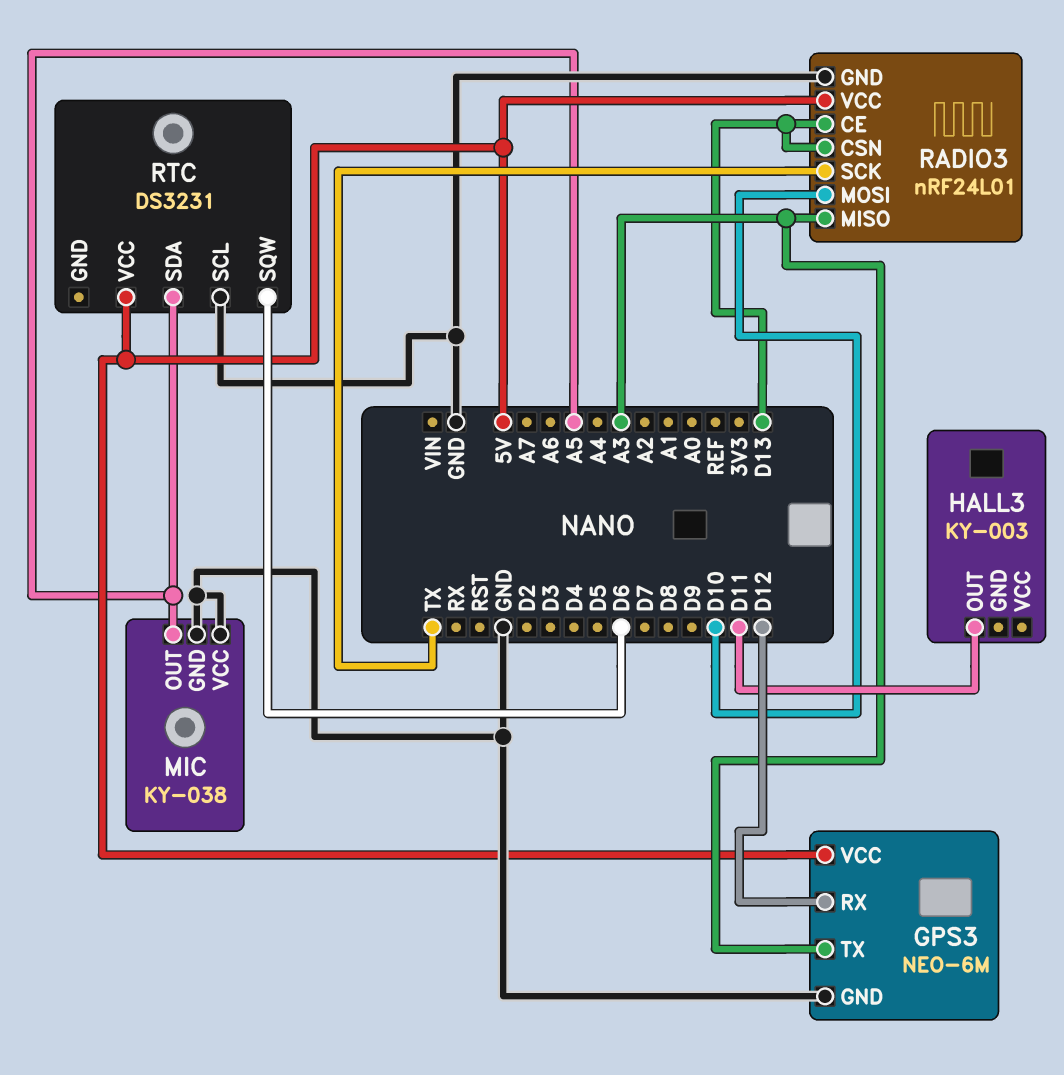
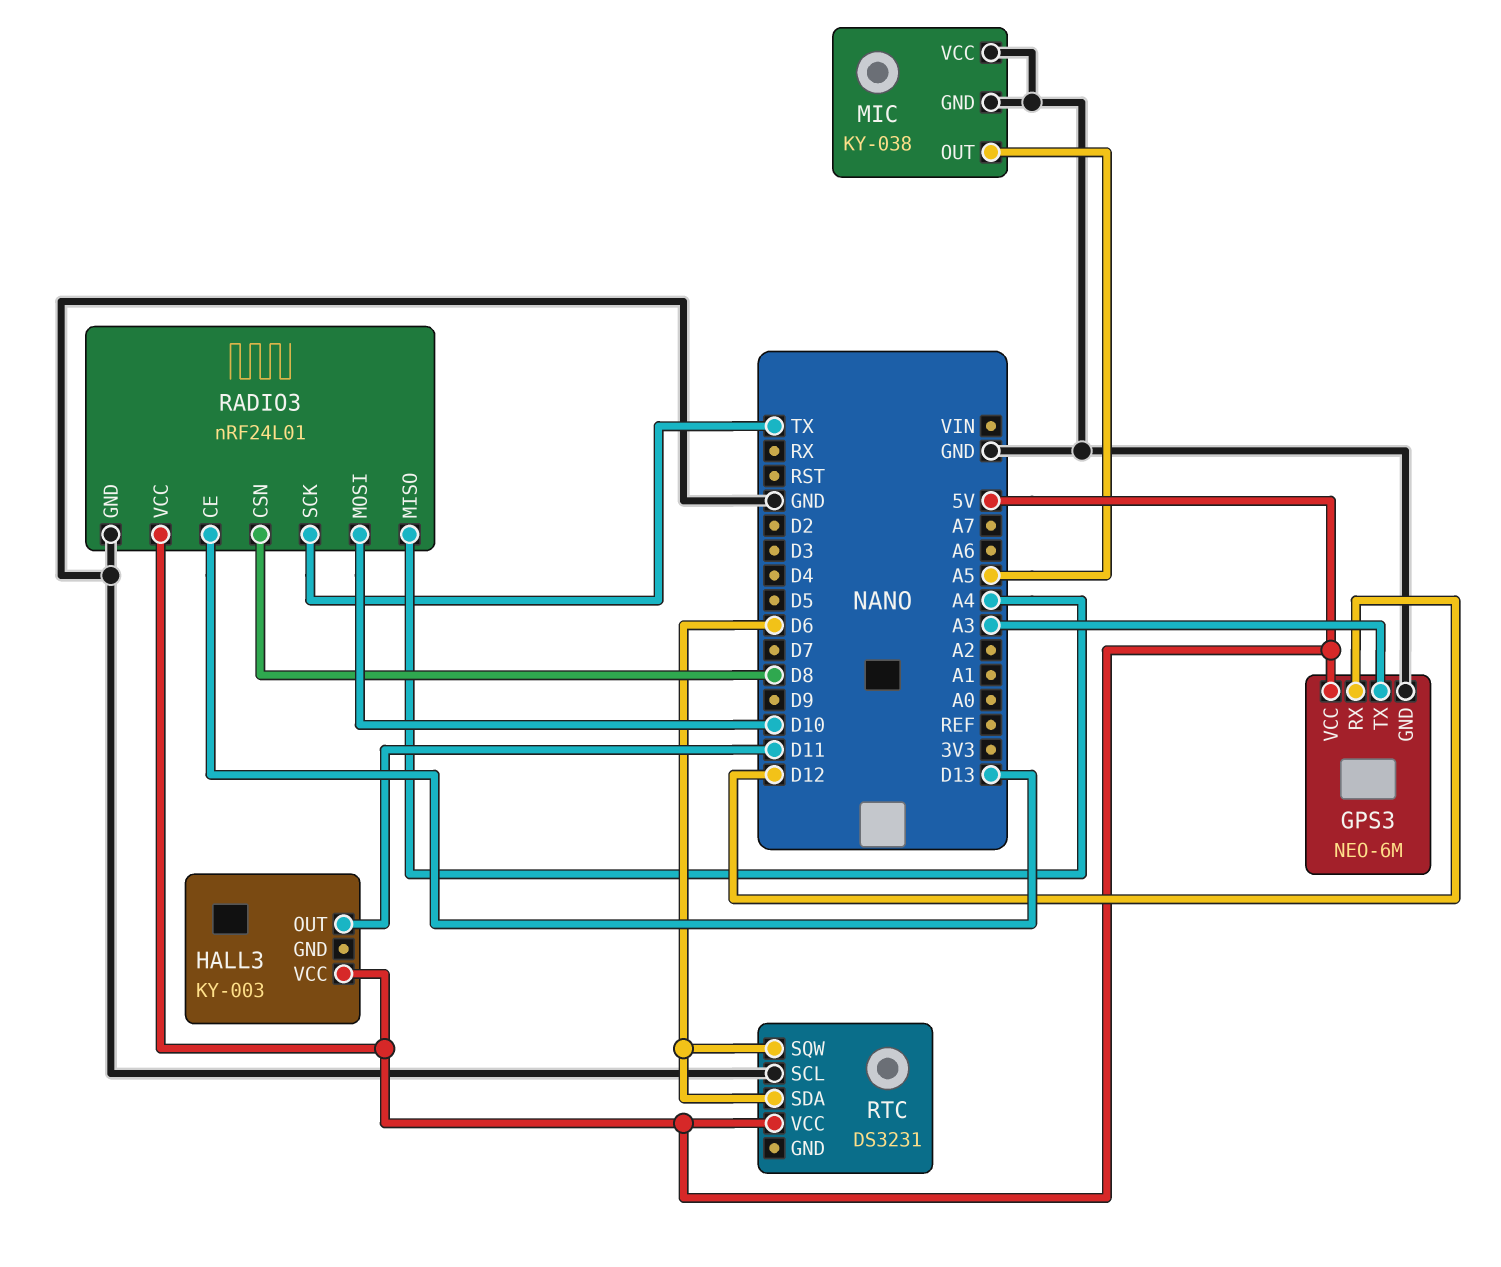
HALL3 pin VCC: none -> 5V
RADIO3 pin CSN: D13 -> D8
RADIO3 pin MISO: A3 -> A4
RTC pin SDA: A5 -> D6

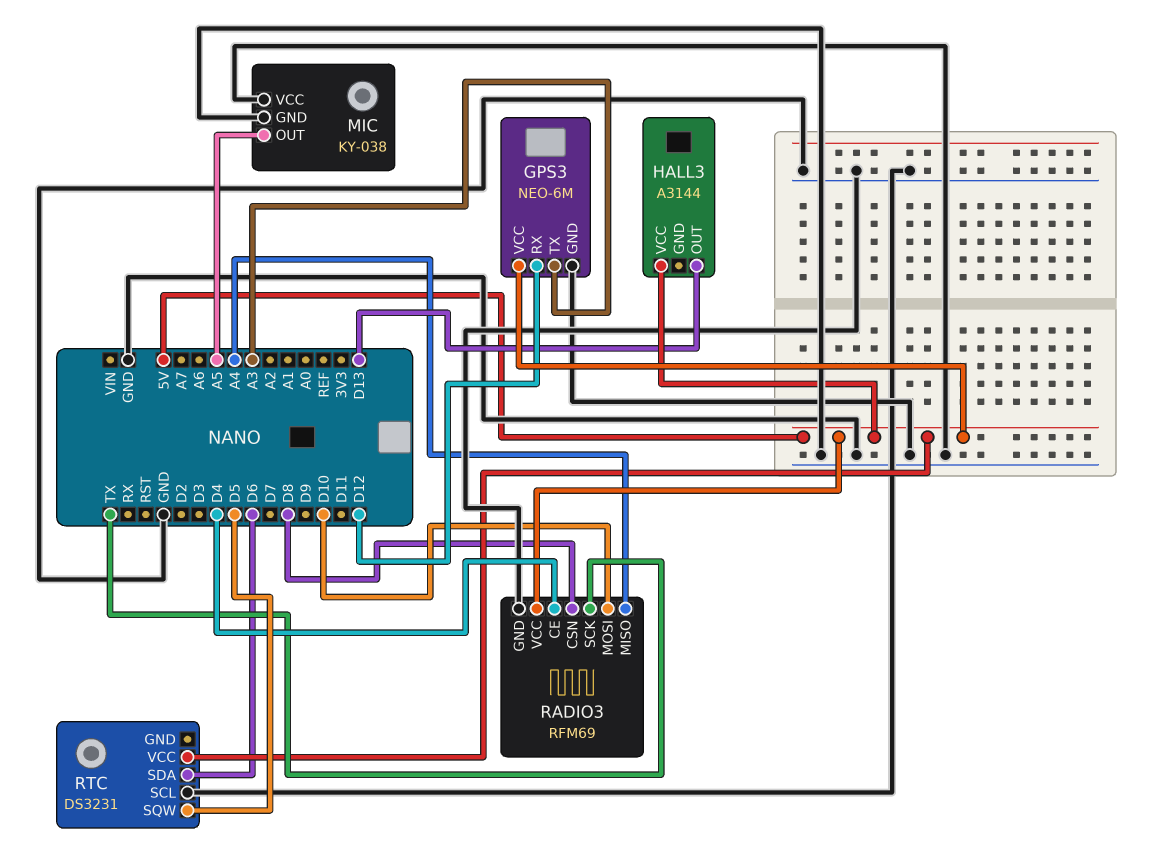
HALL3: KY-003 -> A3144
HALL3 pin OUT: D11 -> D13
RADIO3: nRF24L01 -> RFM69
RADIO3 pin CE: D13 -> D4
RTC pin SQW: D6 -> D5

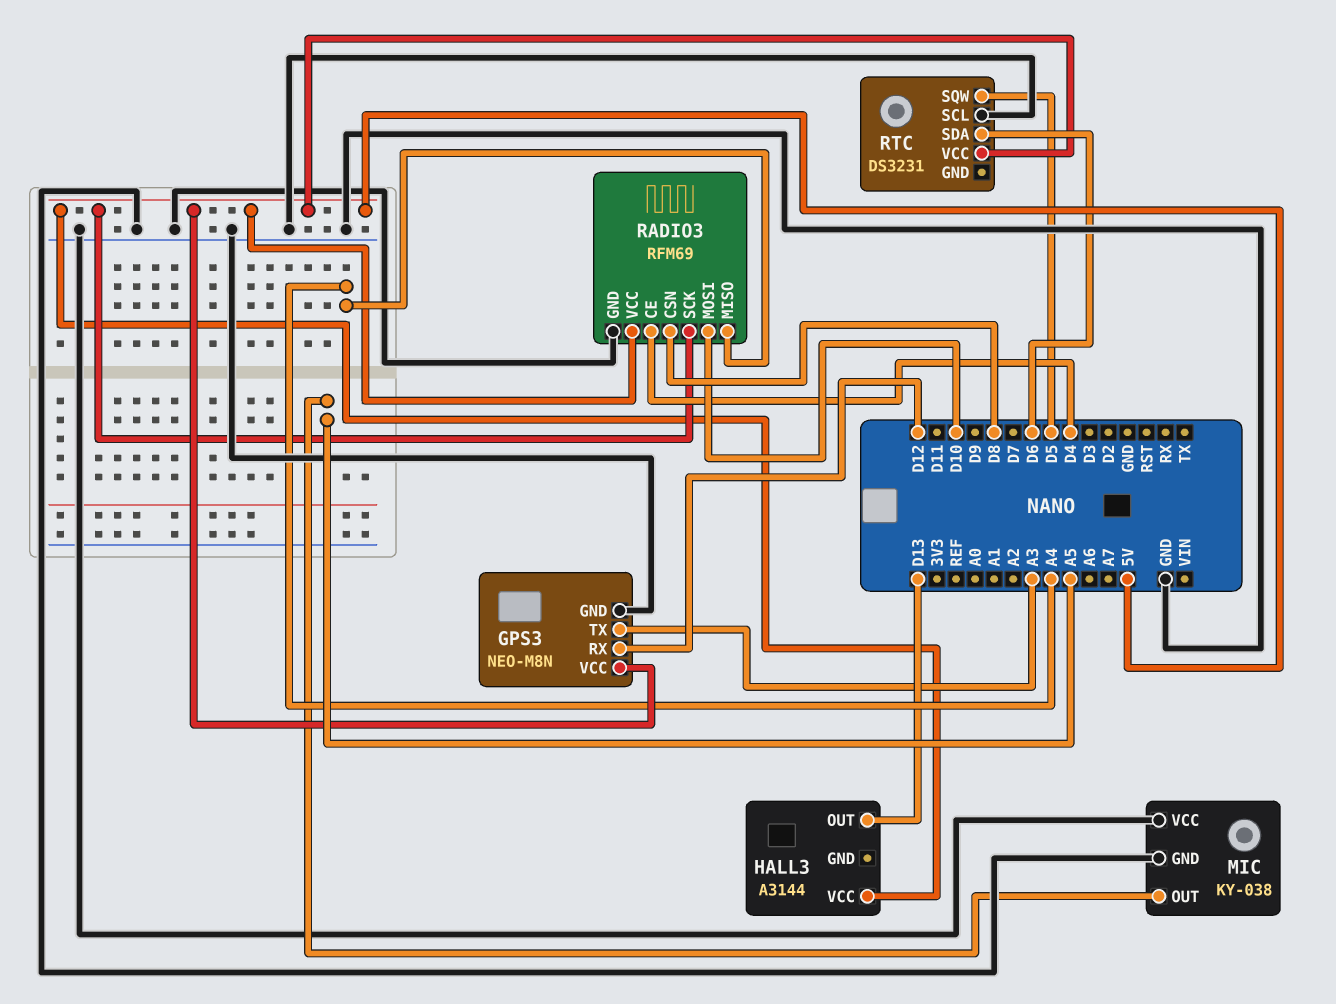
GPS3: NEO-6M -> NEO-M8N
RADIO3 pin SCK: TX -> 5V

